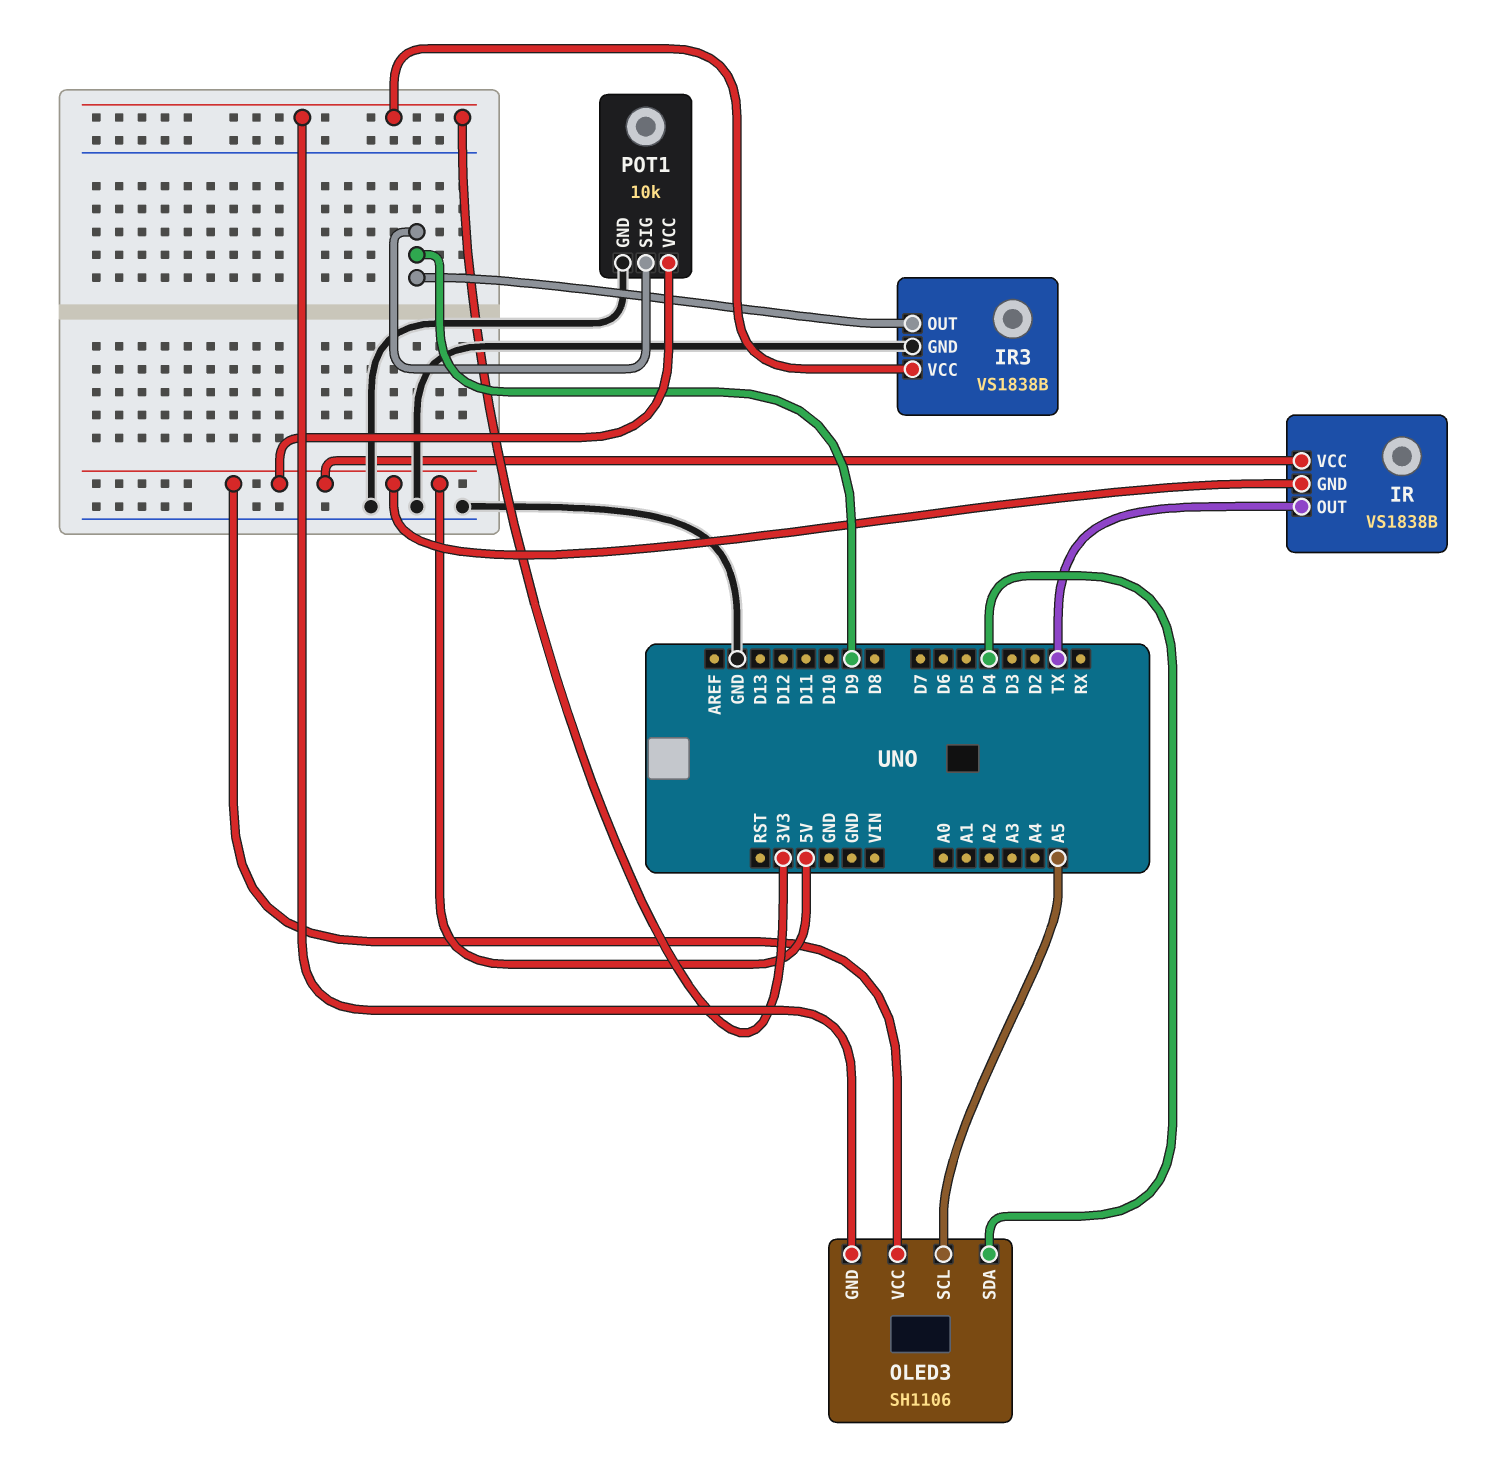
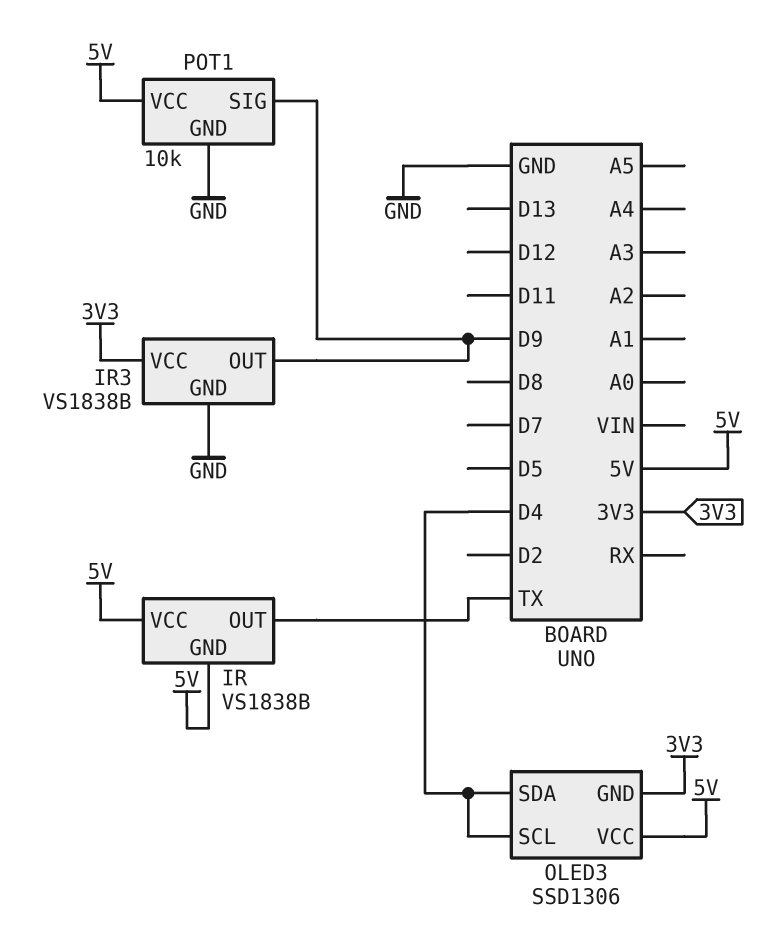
OLED3: SH1106 -> SSD1306
OLED3 pin SCL: A5 -> D4

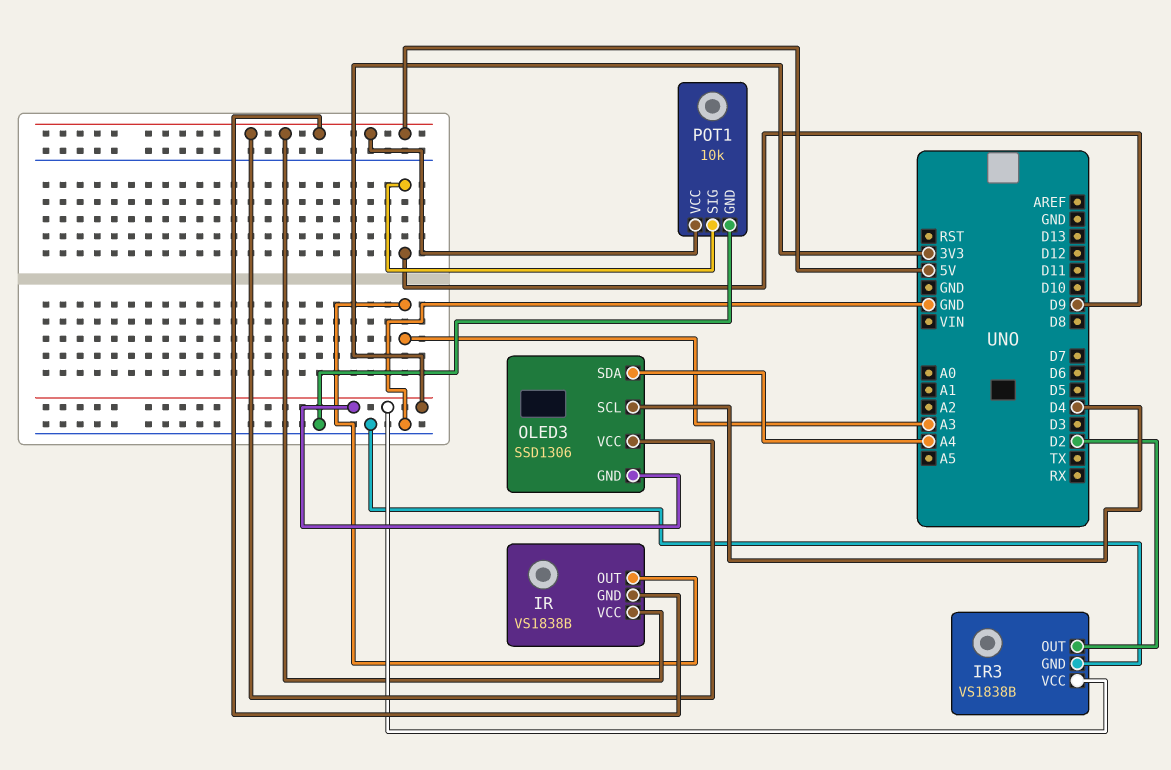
IR pin OUT: TX -> A3
IR3 pin OUT: D9 -> D2
OLED3 pin SDA: D4 -> A4

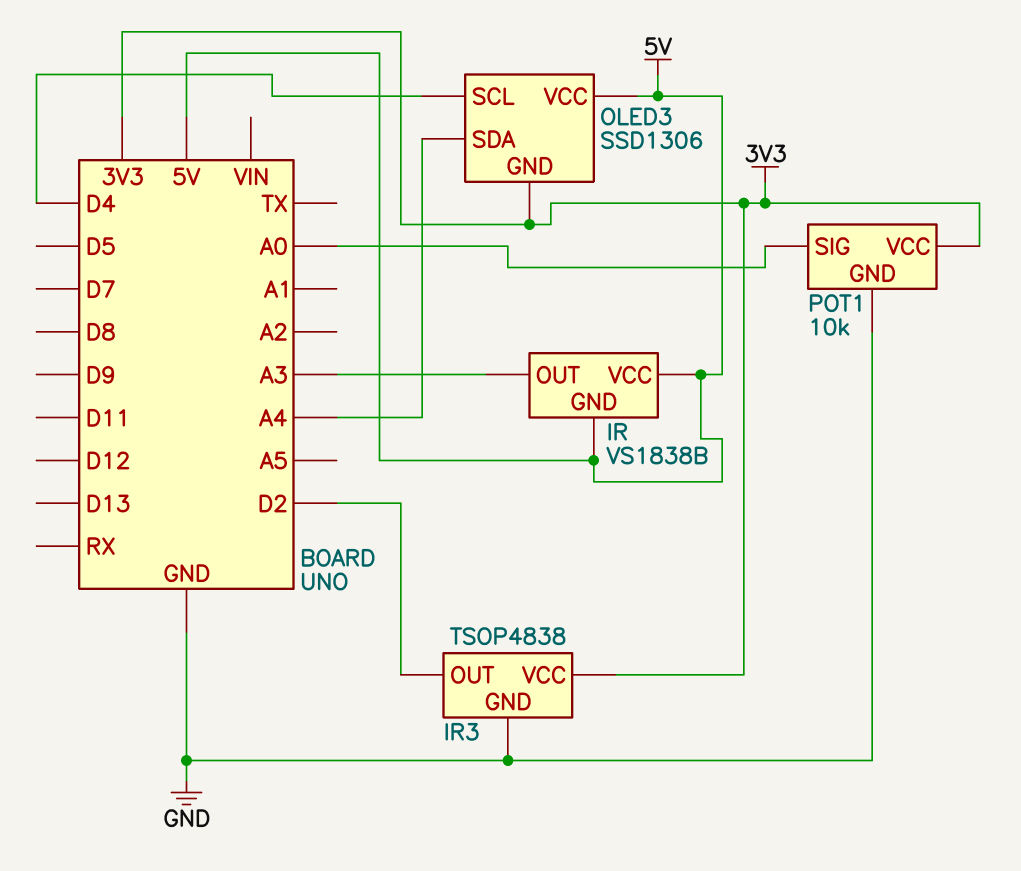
IR3: VS1838B -> TSOP4838
POT1 pin SIG: D9 -> A0
POT1 pin VCC: 5V -> 3V3

